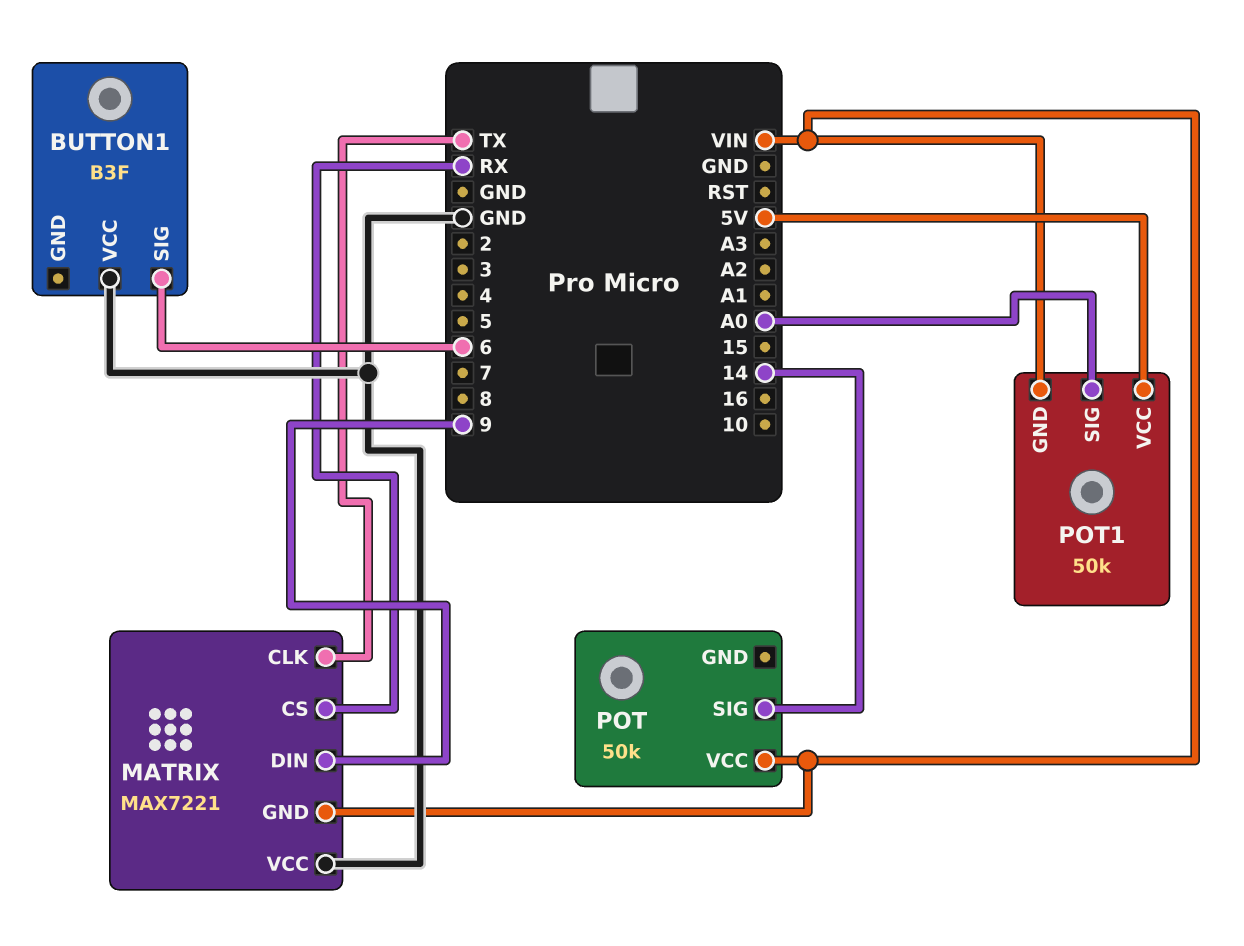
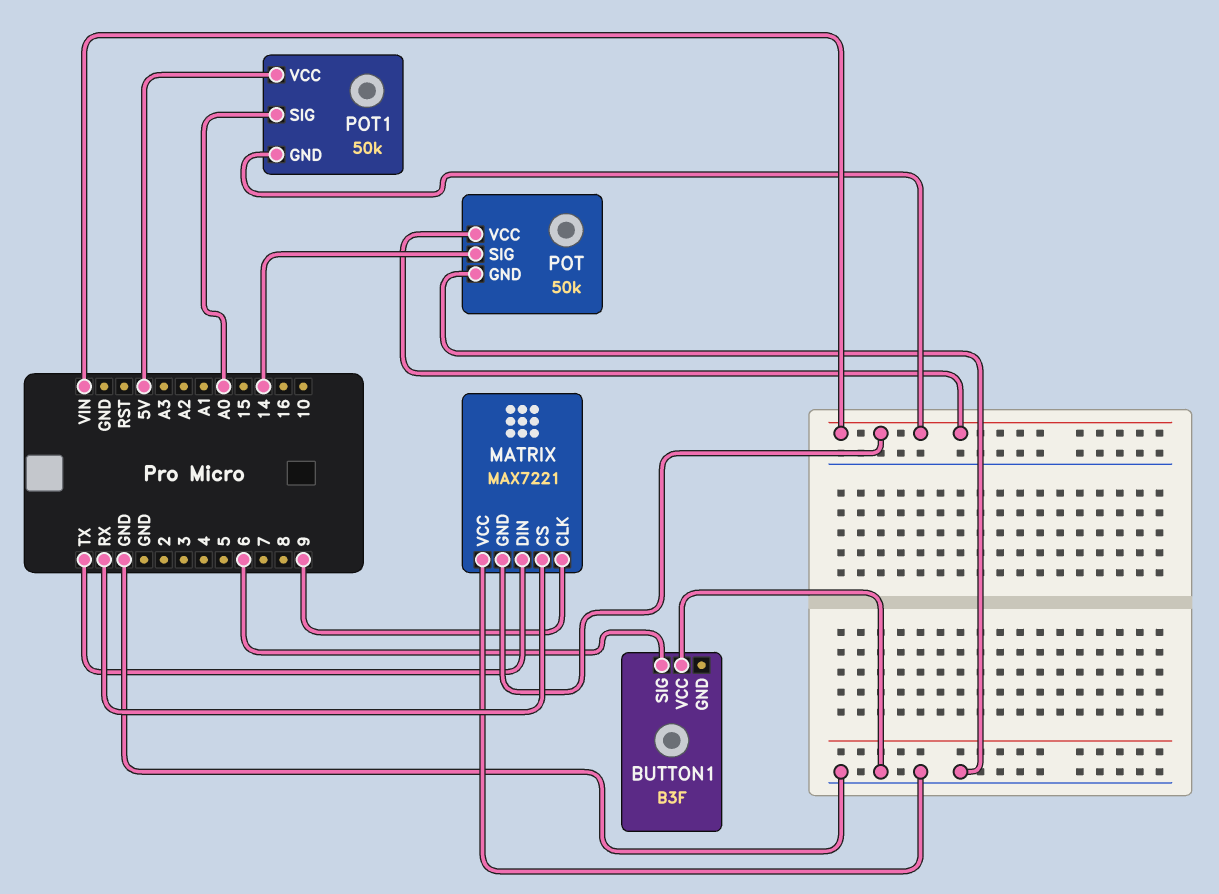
MATRIX pin CLK: TX -> 9
MATRIX pin DIN: 9 -> TX
POT pin GND: none -> GND

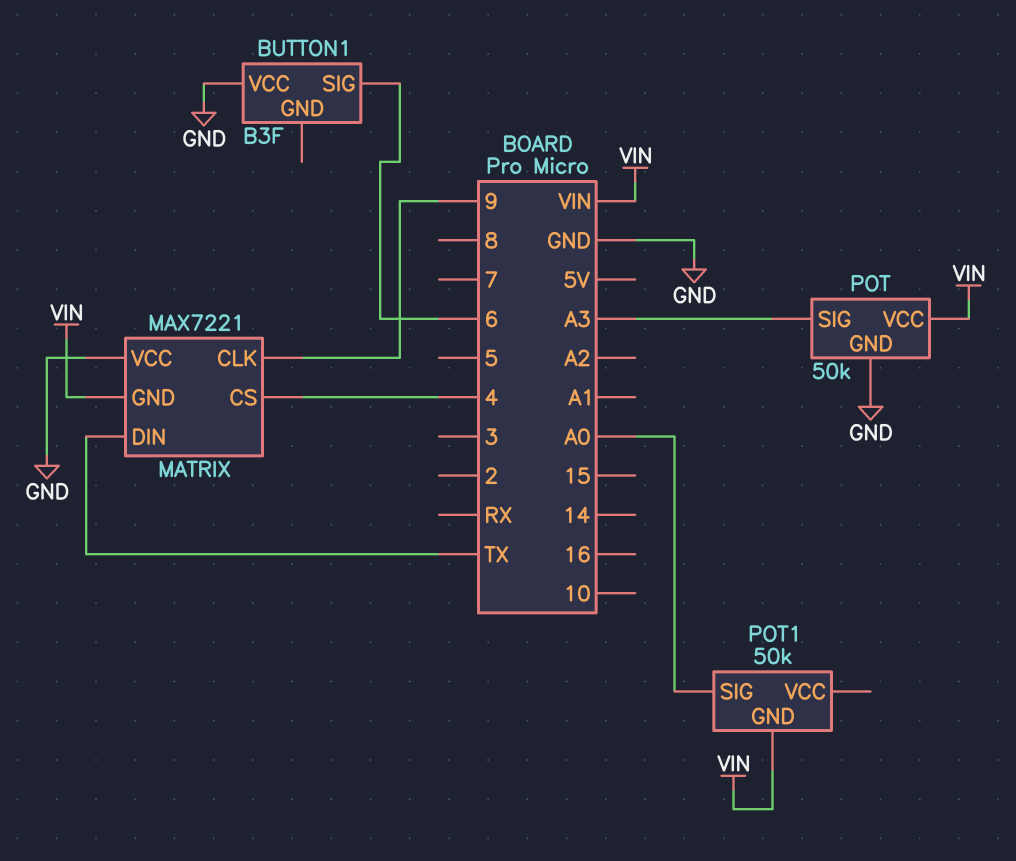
MATRIX pin CS: RX -> 4
POT pin SIG: 14 -> A3
POT1 pin VCC: 5V -> none

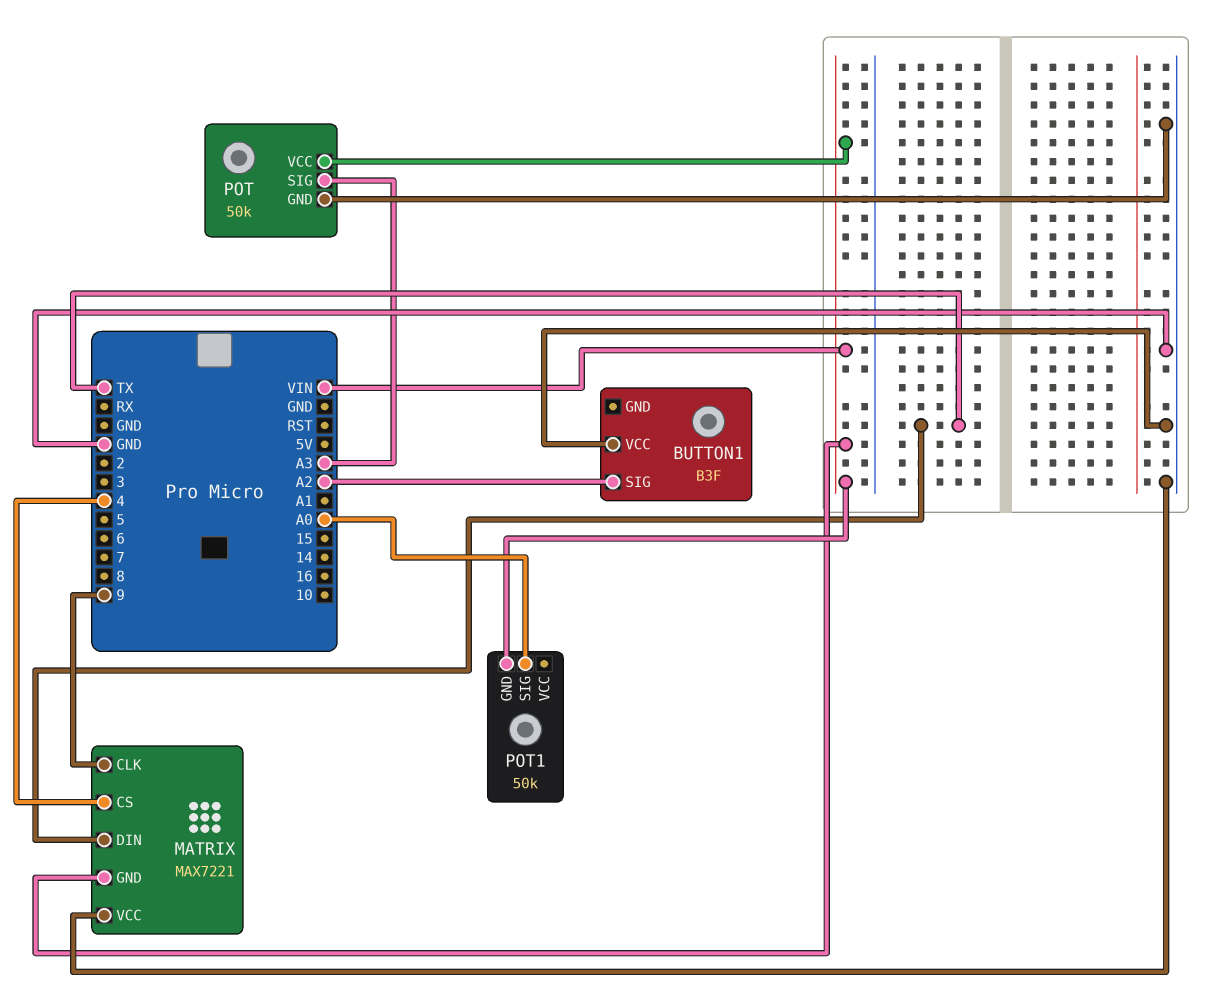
BUTTON1 pin SIG: 6 -> A2

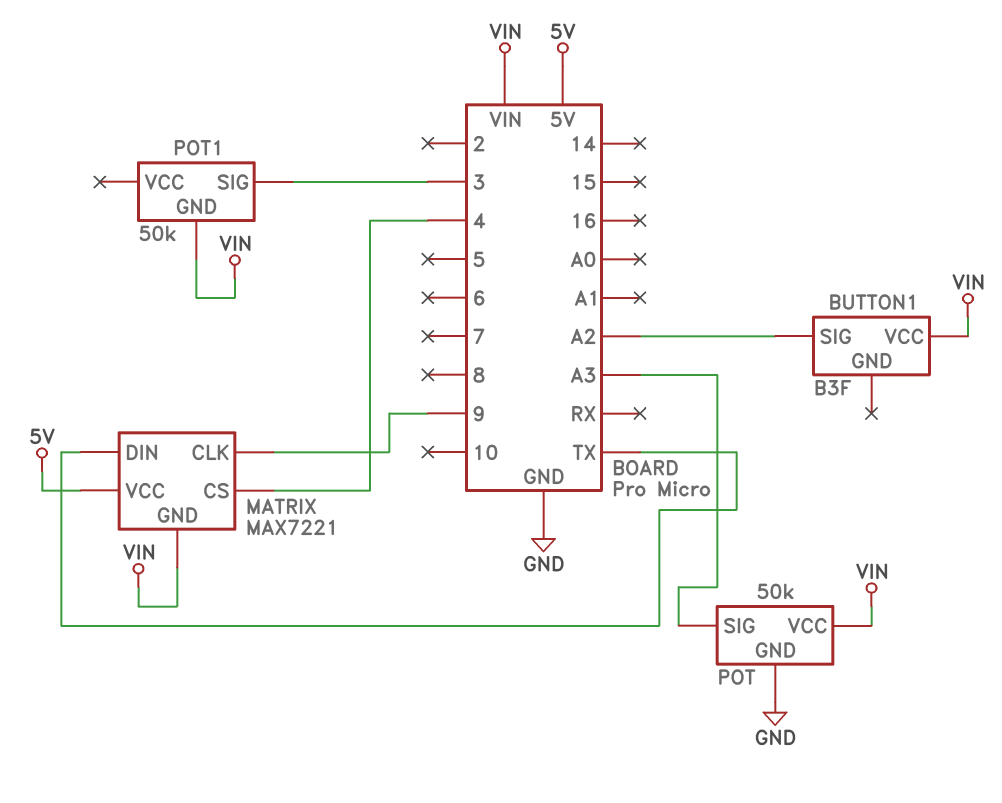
BUTTON1 pin VCC: GND -> VIN
MATRIX pin VCC: GND -> 5V
POT1 pin SIG: A0 -> 3

